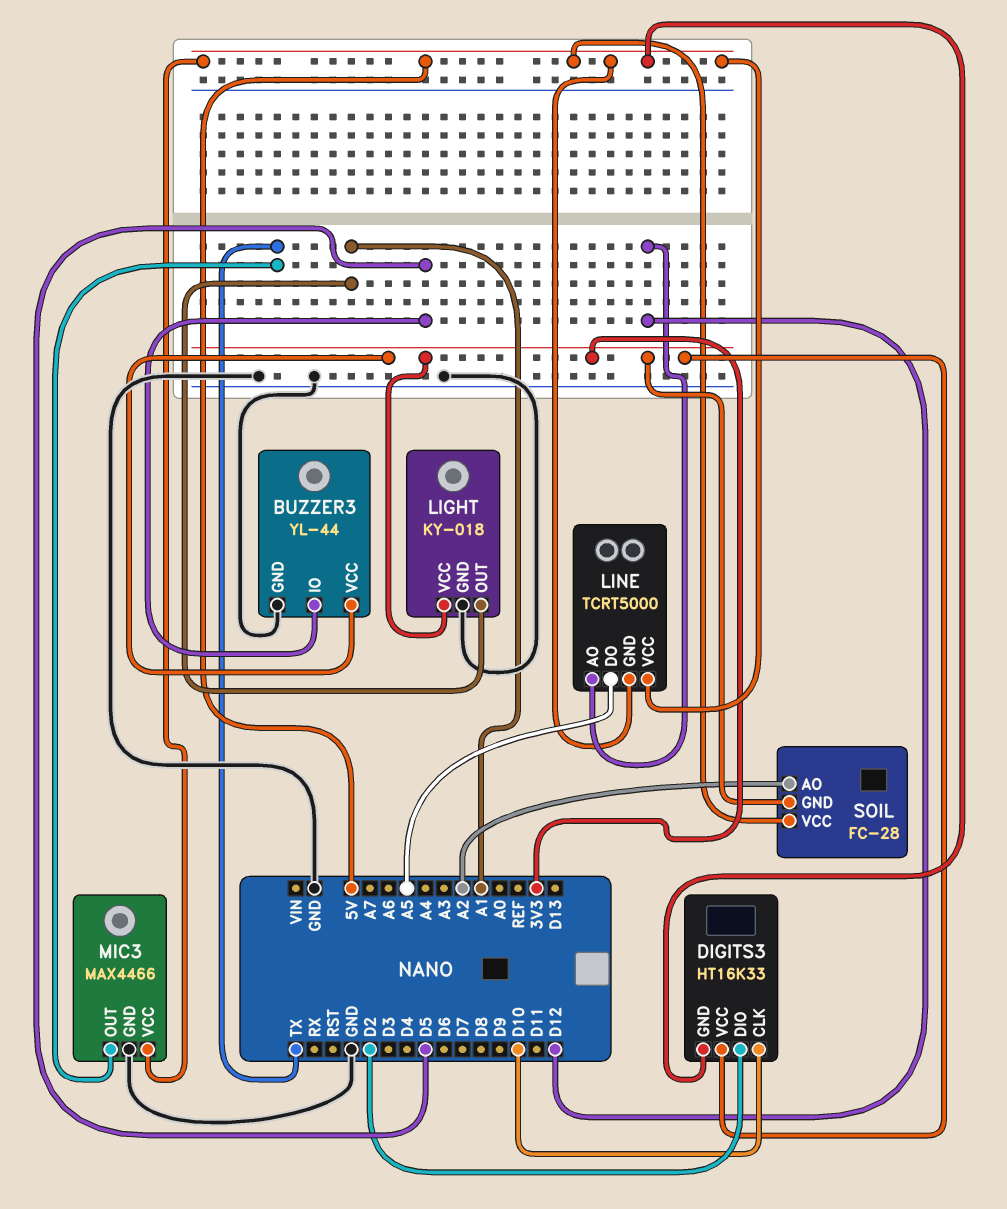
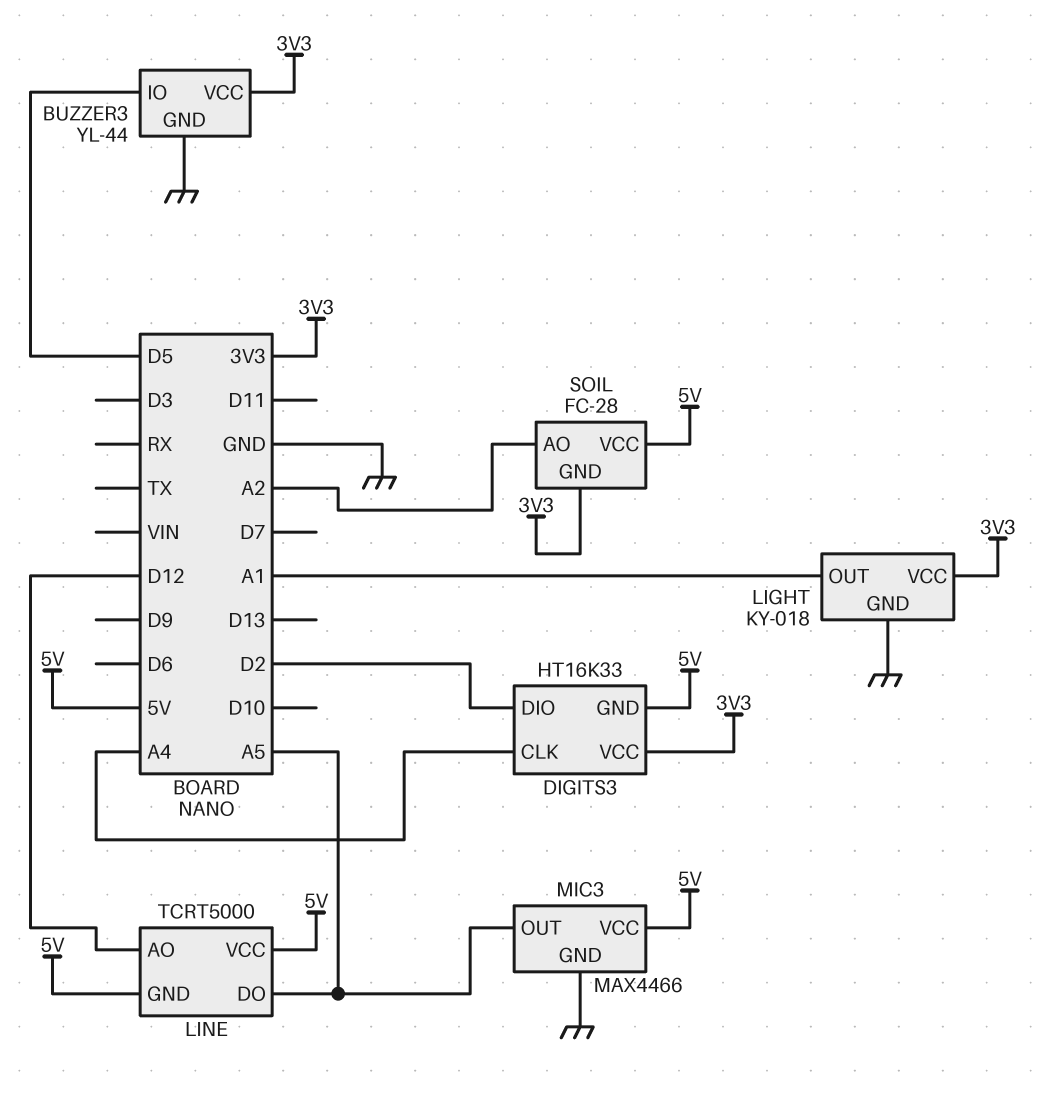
DIGITS3 pin CLK: D10 -> A4
MIC3 pin OUT: TX -> A5

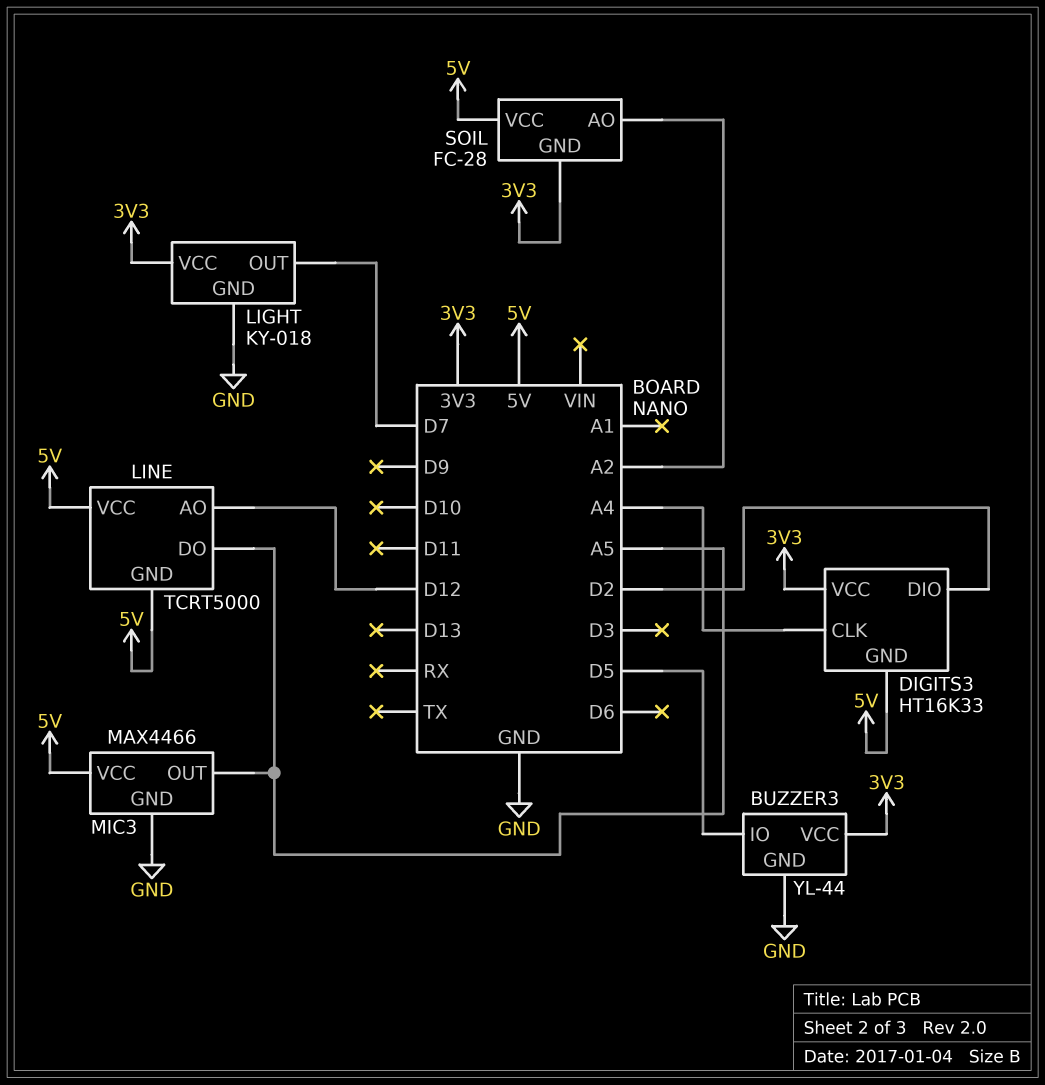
LIGHT pin OUT: A1 -> D7

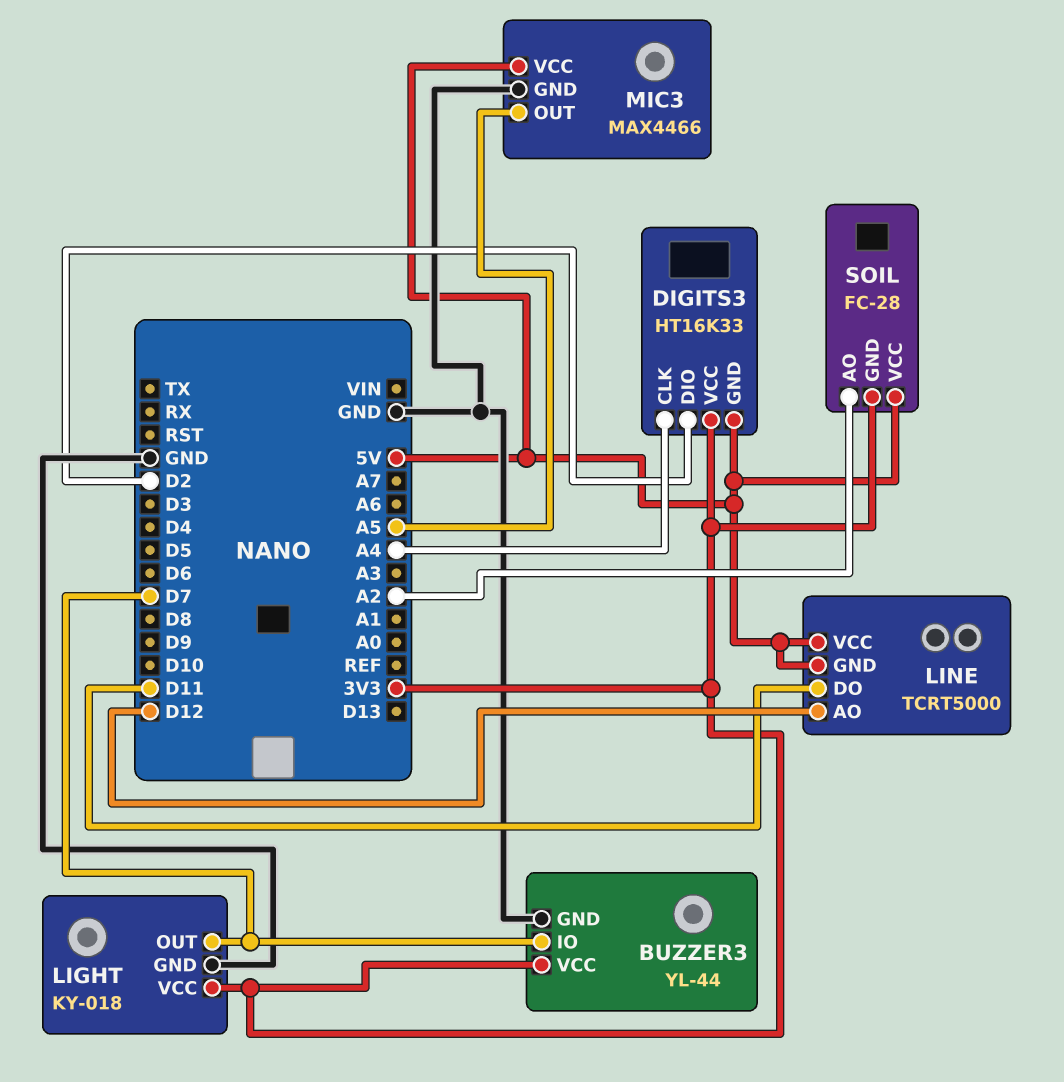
BUZZER3 pin IO: D5 -> D7
LINE pin DO: A5 -> D11

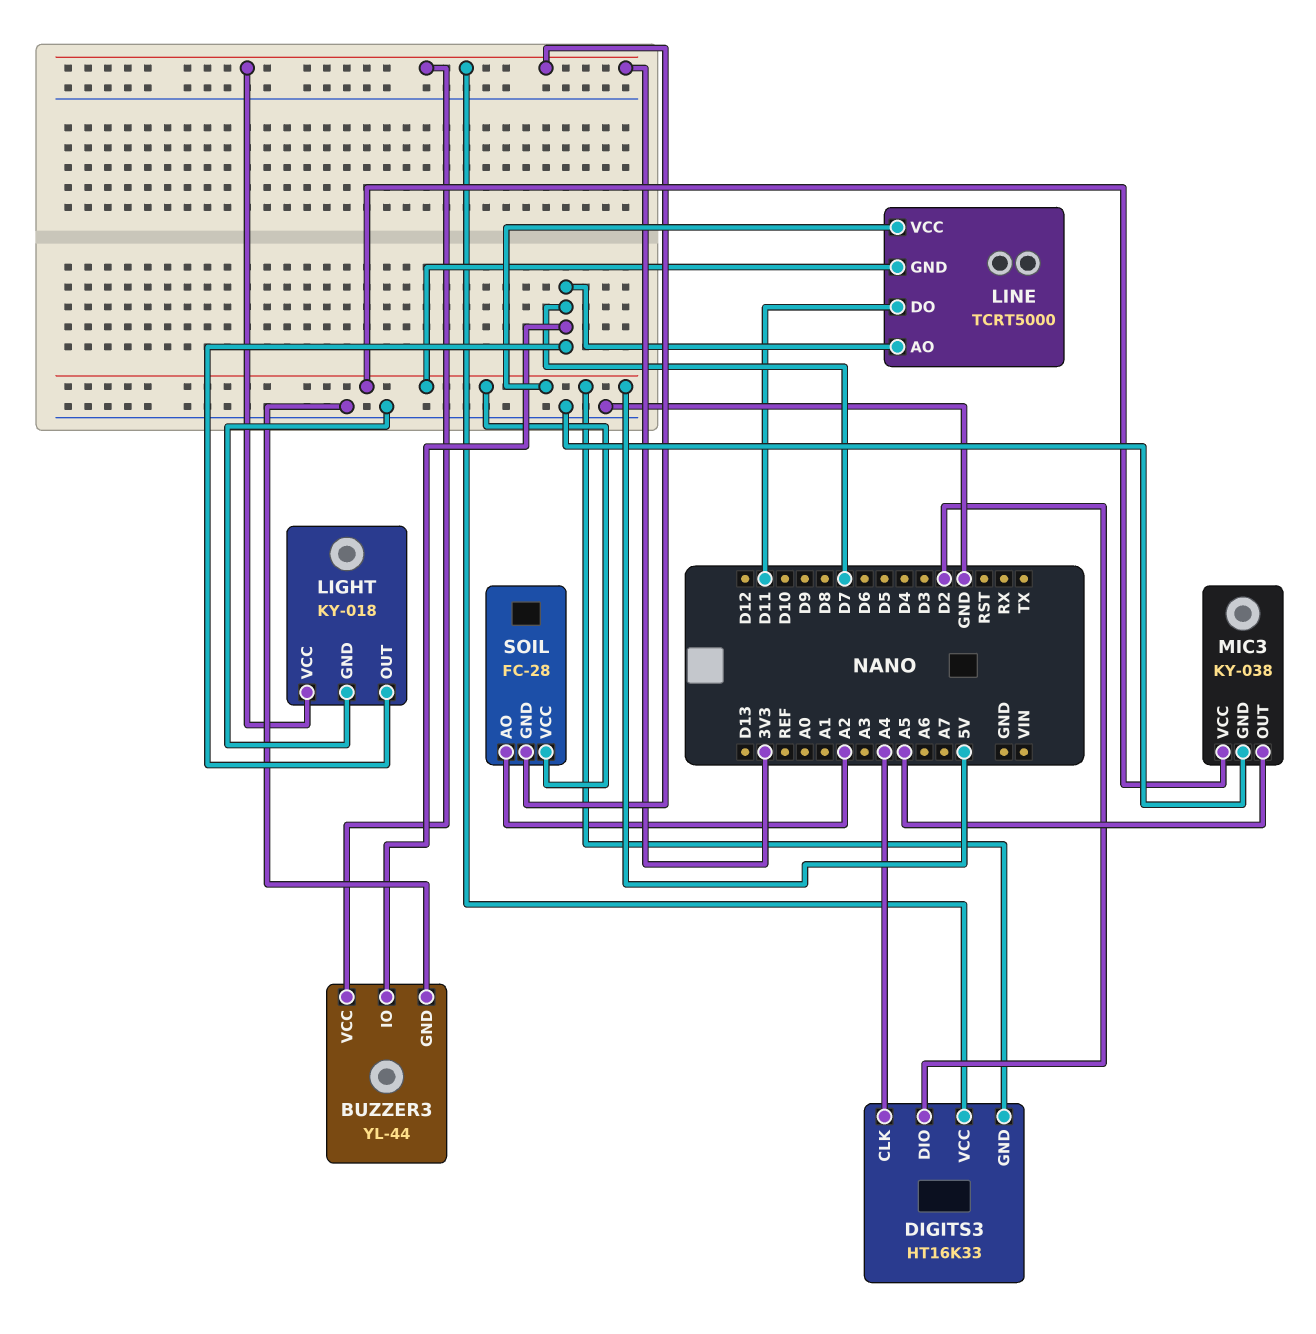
LINE pin AO: D12 -> D7
MIC3: MAX4466 -> KY-038

